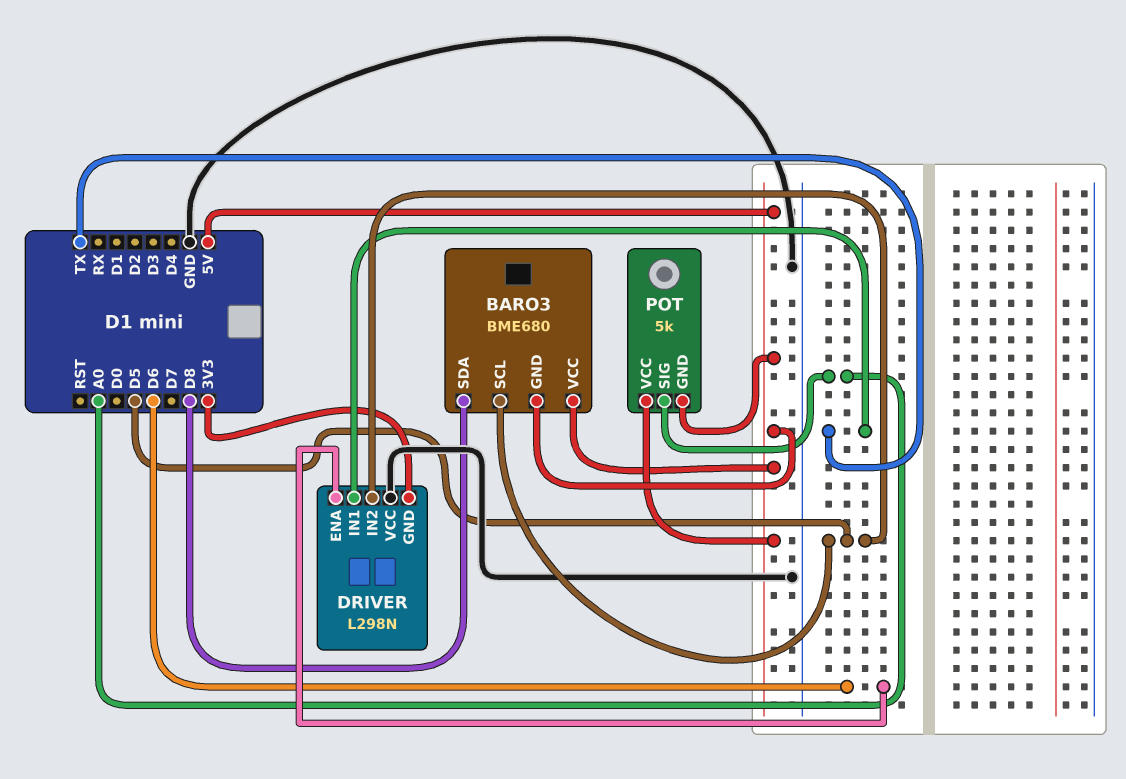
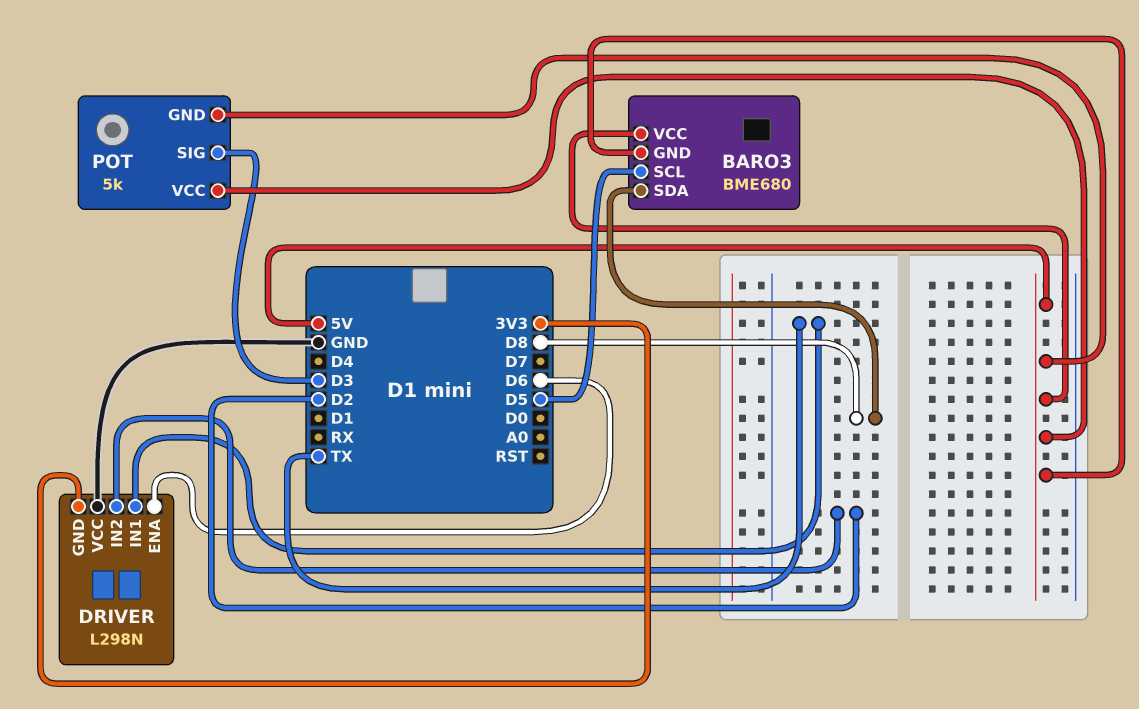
DRIVER pin IN2: D5 -> D2
POT pin SIG: A0 -> D3

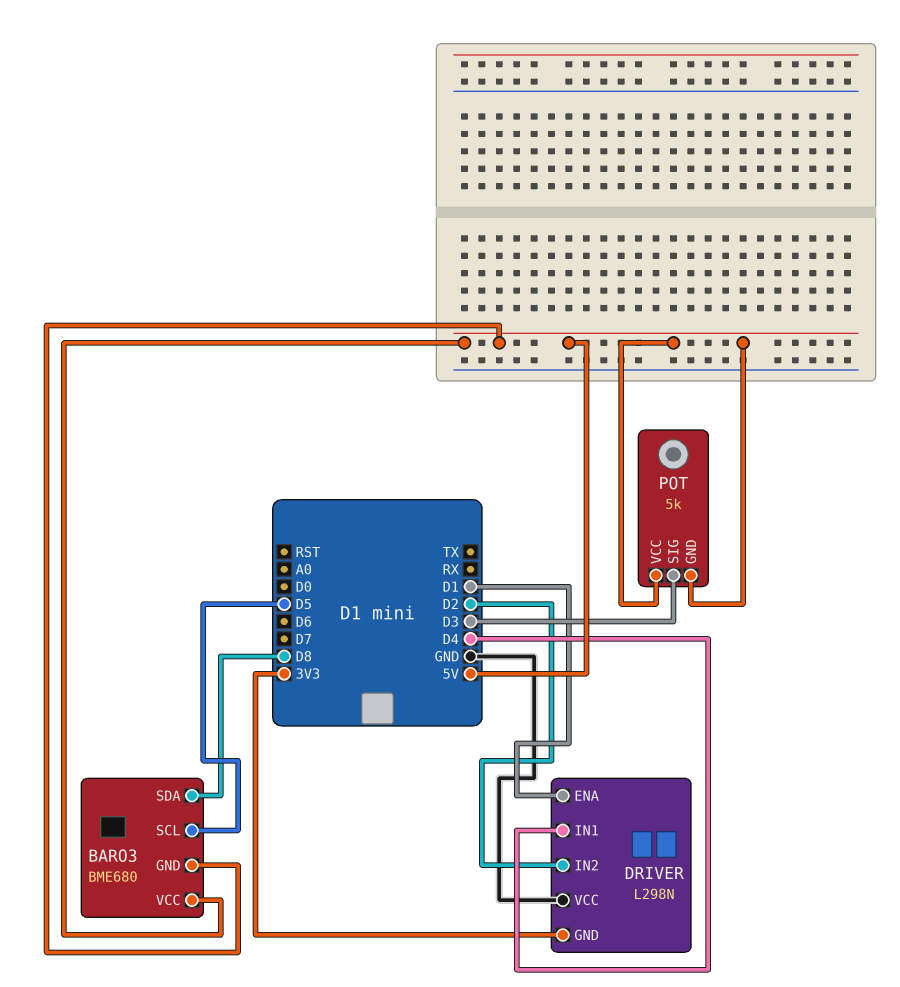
DRIVER pin ENA: D6 -> D1
DRIVER pin IN1: TX -> D4

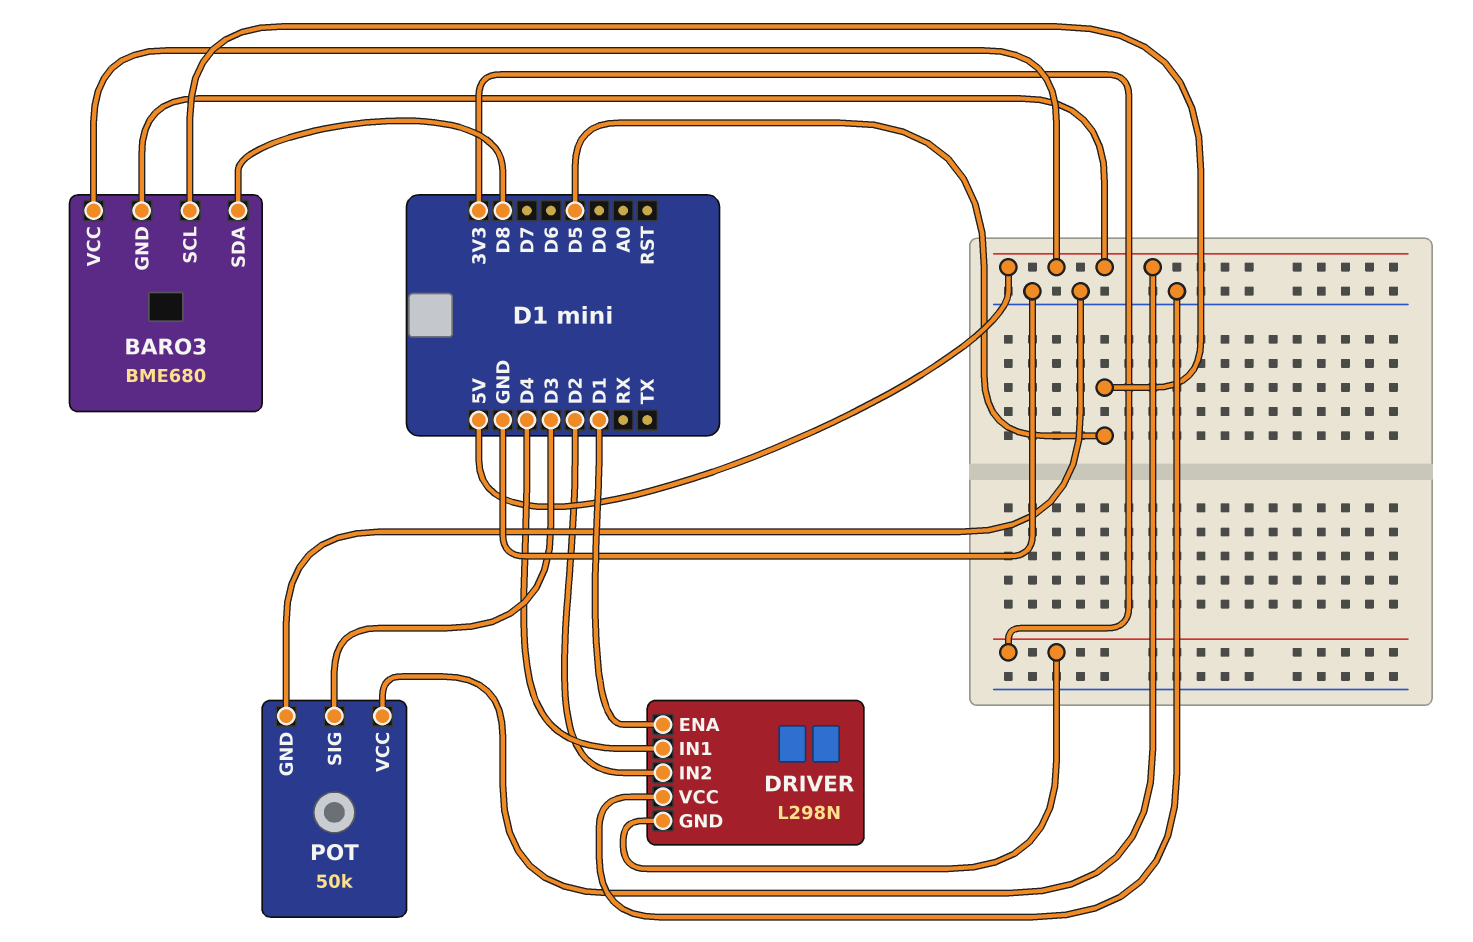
POT: 5k -> 50k
POT pin GND: 5V -> GND

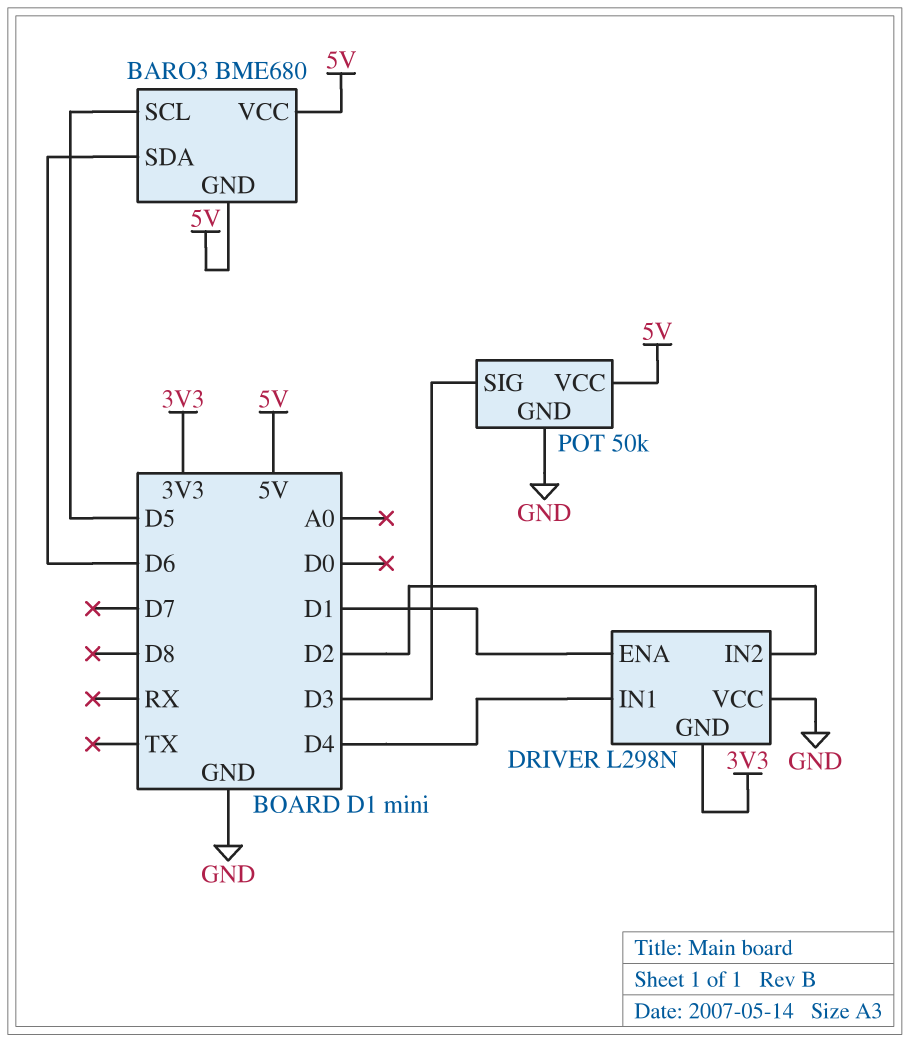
BARO3 pin SDA: D8 -> D6

